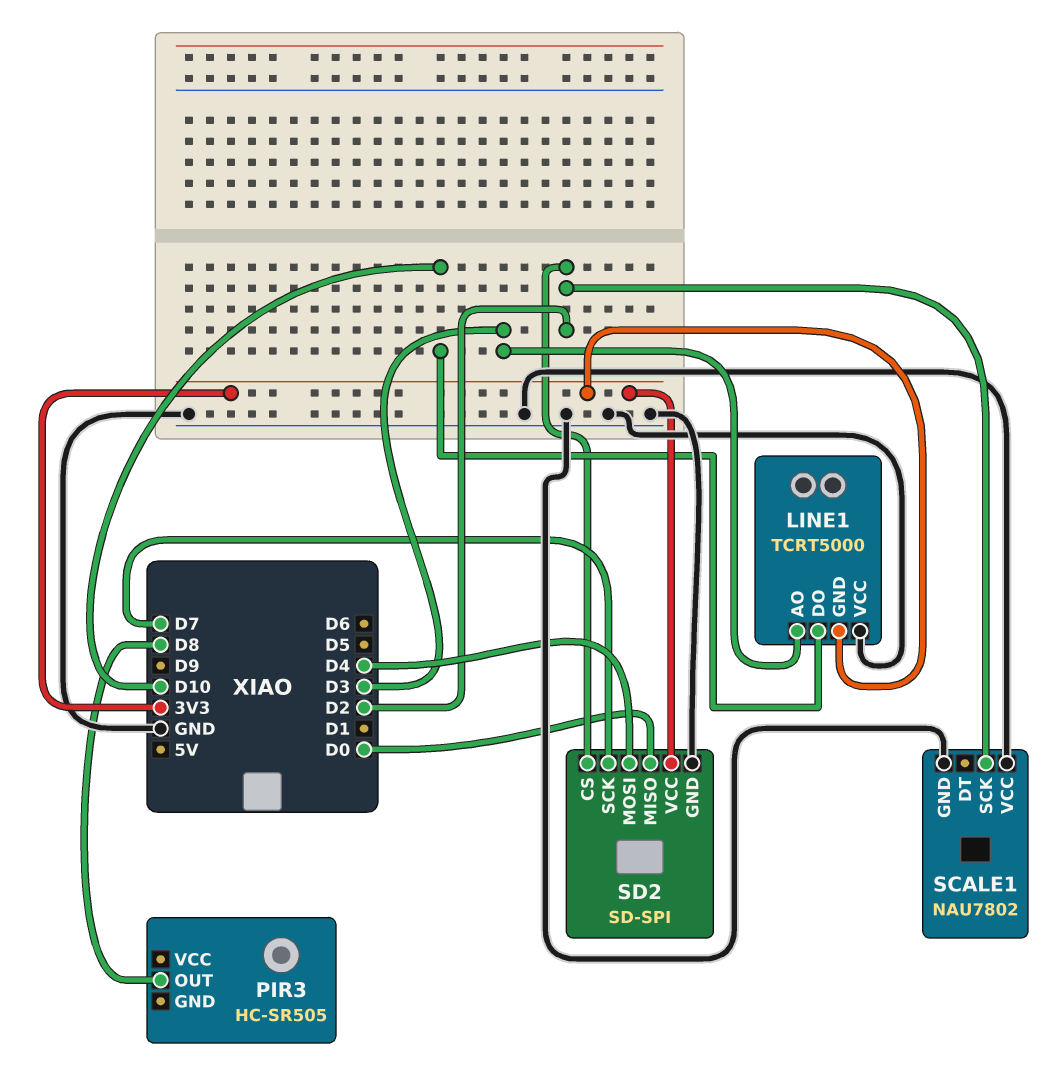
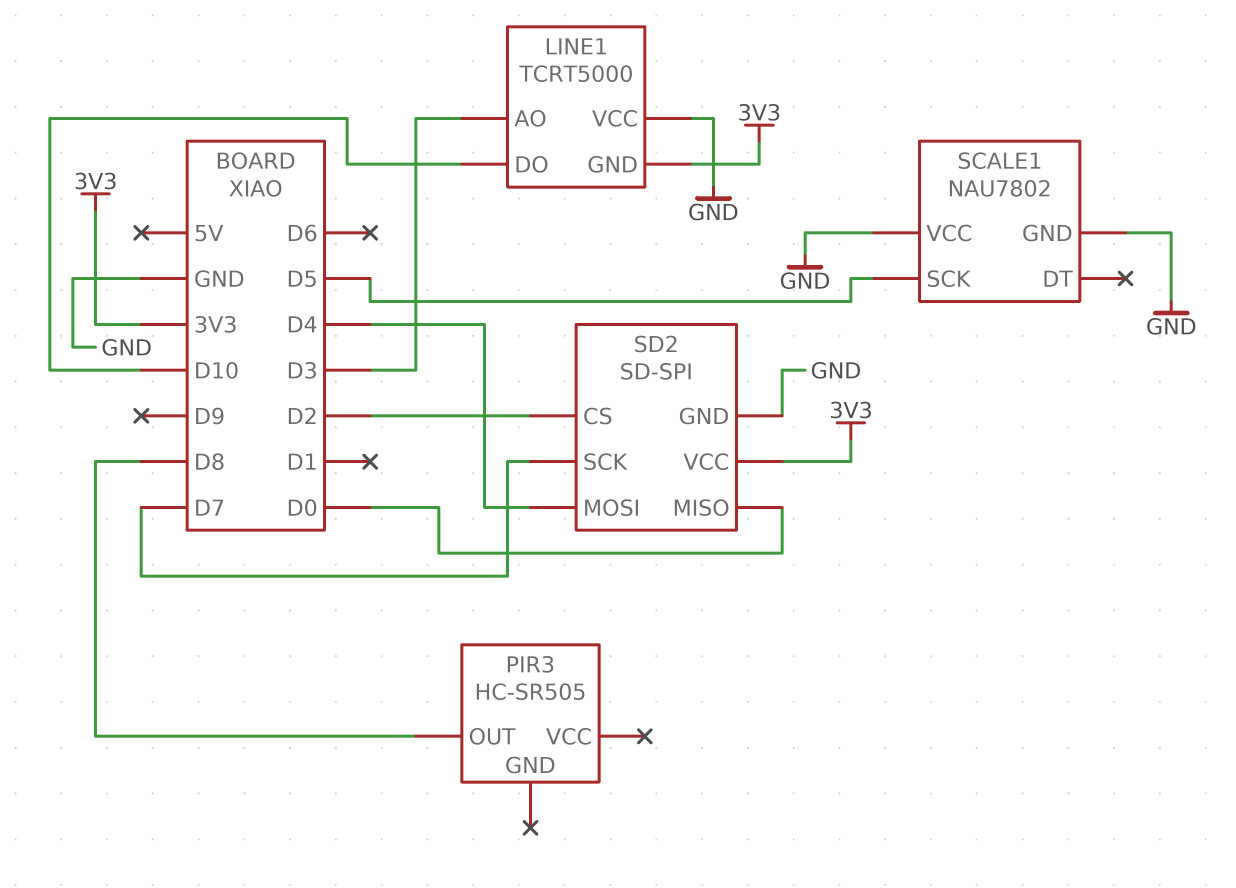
SCALE1 pin SCK: D2 -> D5

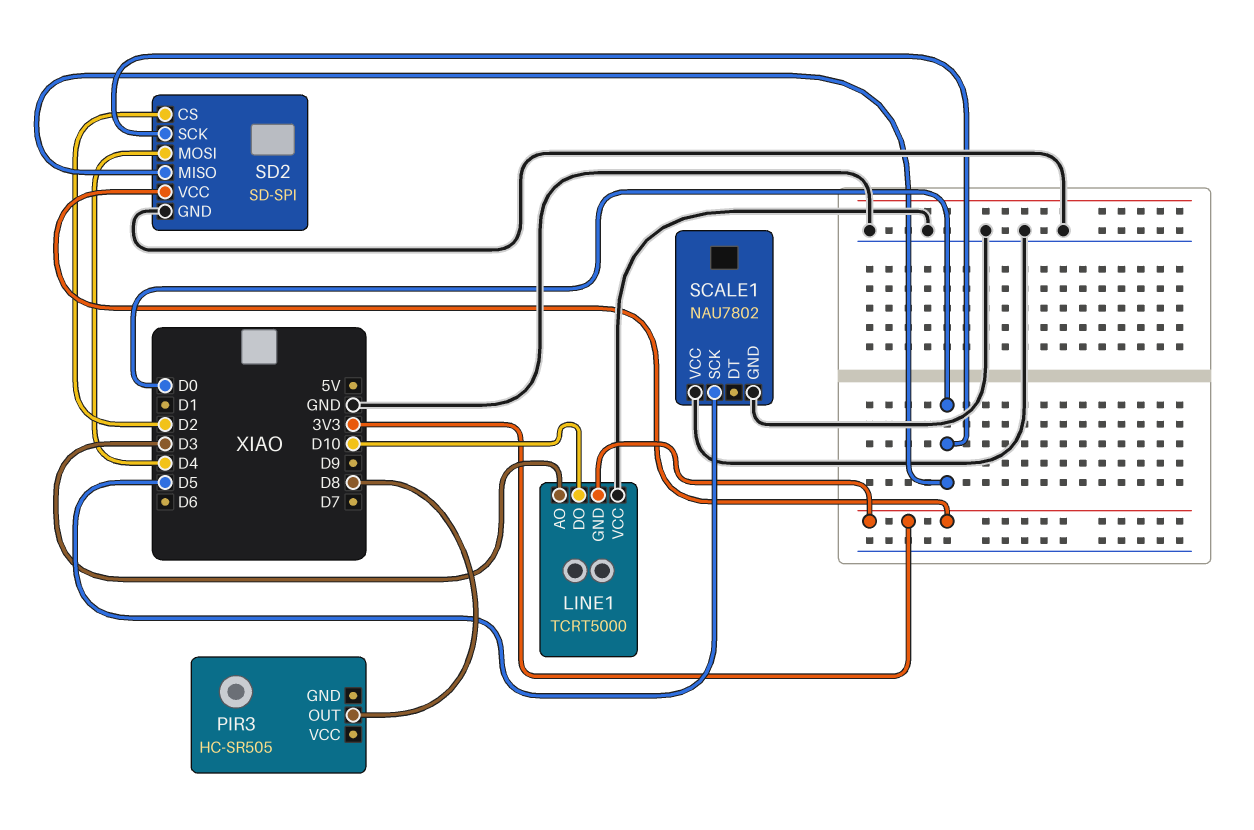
SD2 pin SCK: D7 -> D0

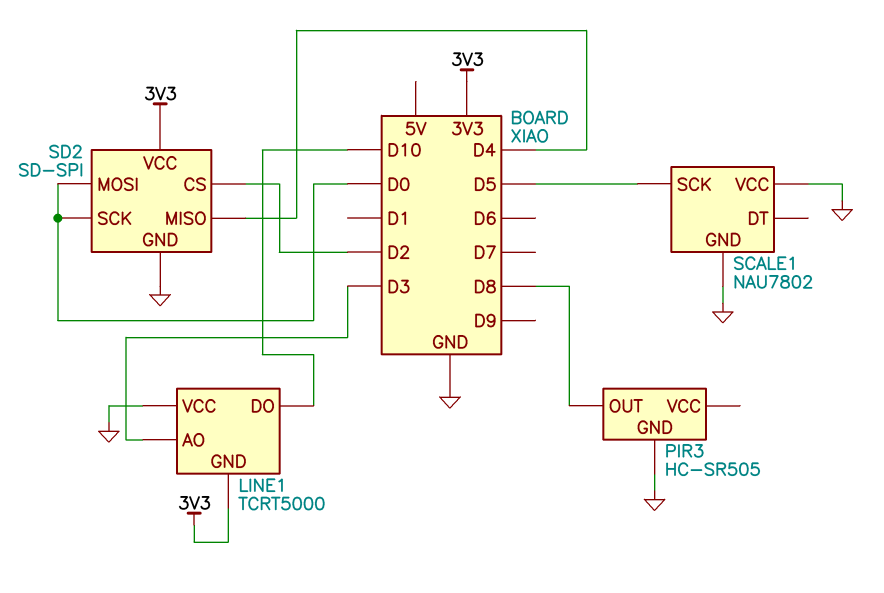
PIR3 pin GND: none -> GND
SD2 pin MISO: D0 -> D4
SD2 pin MOSI: D4 -> D0

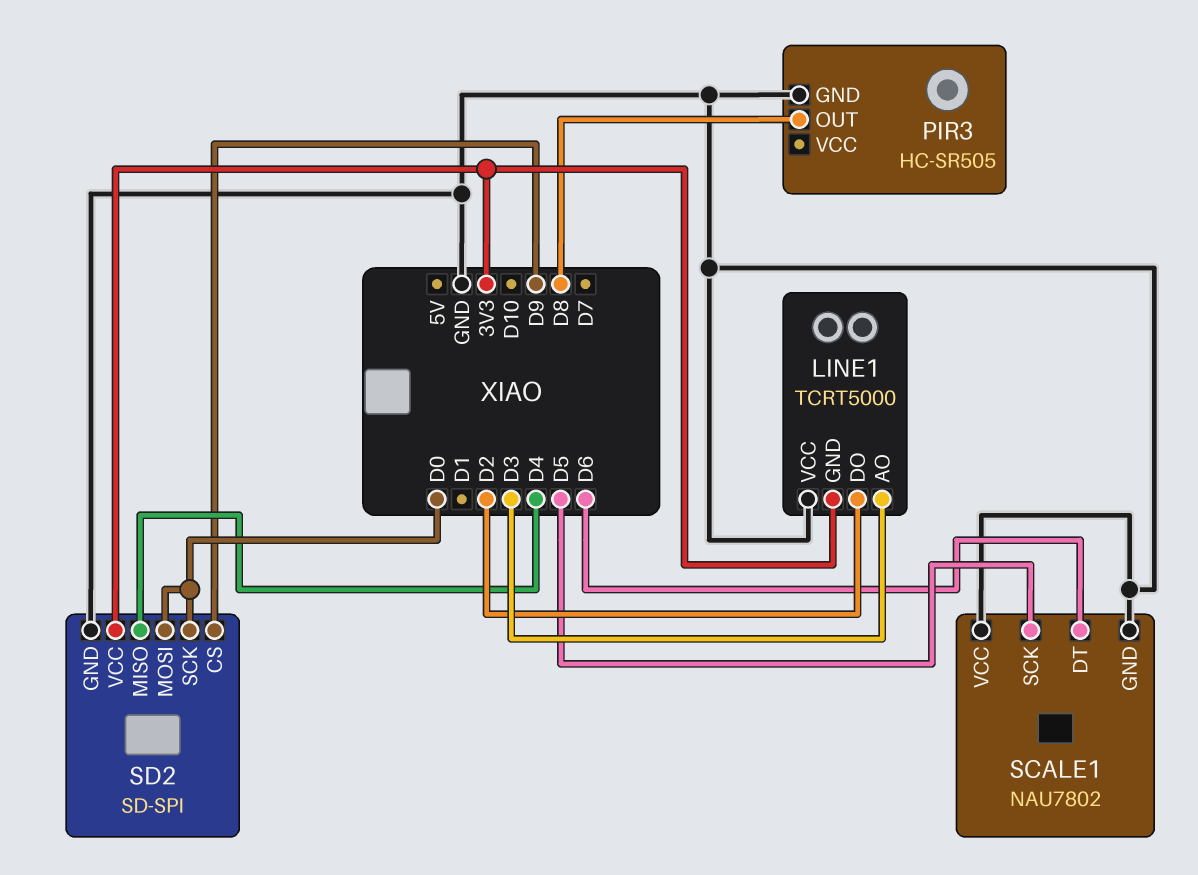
LINE1 pin DO: D10 -> D2
SCALE1 pin DT: none -> D6
SD2 pin CS: D2 -> D9

